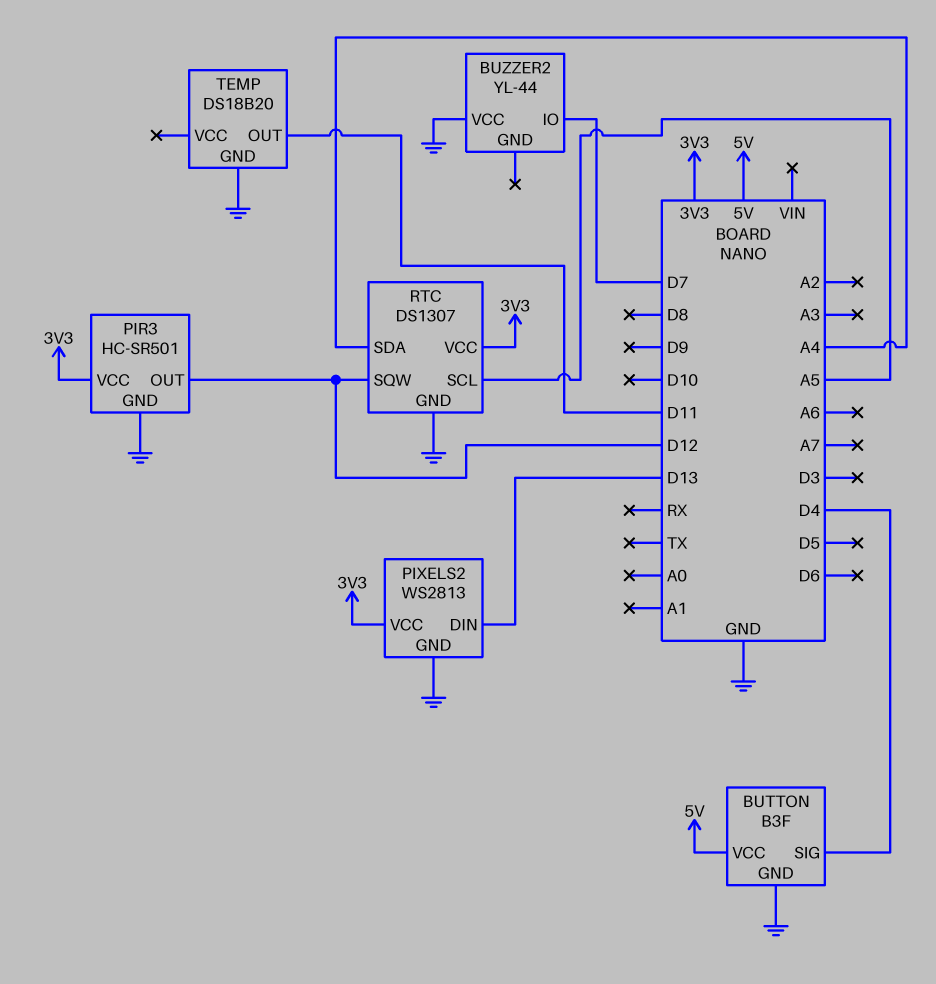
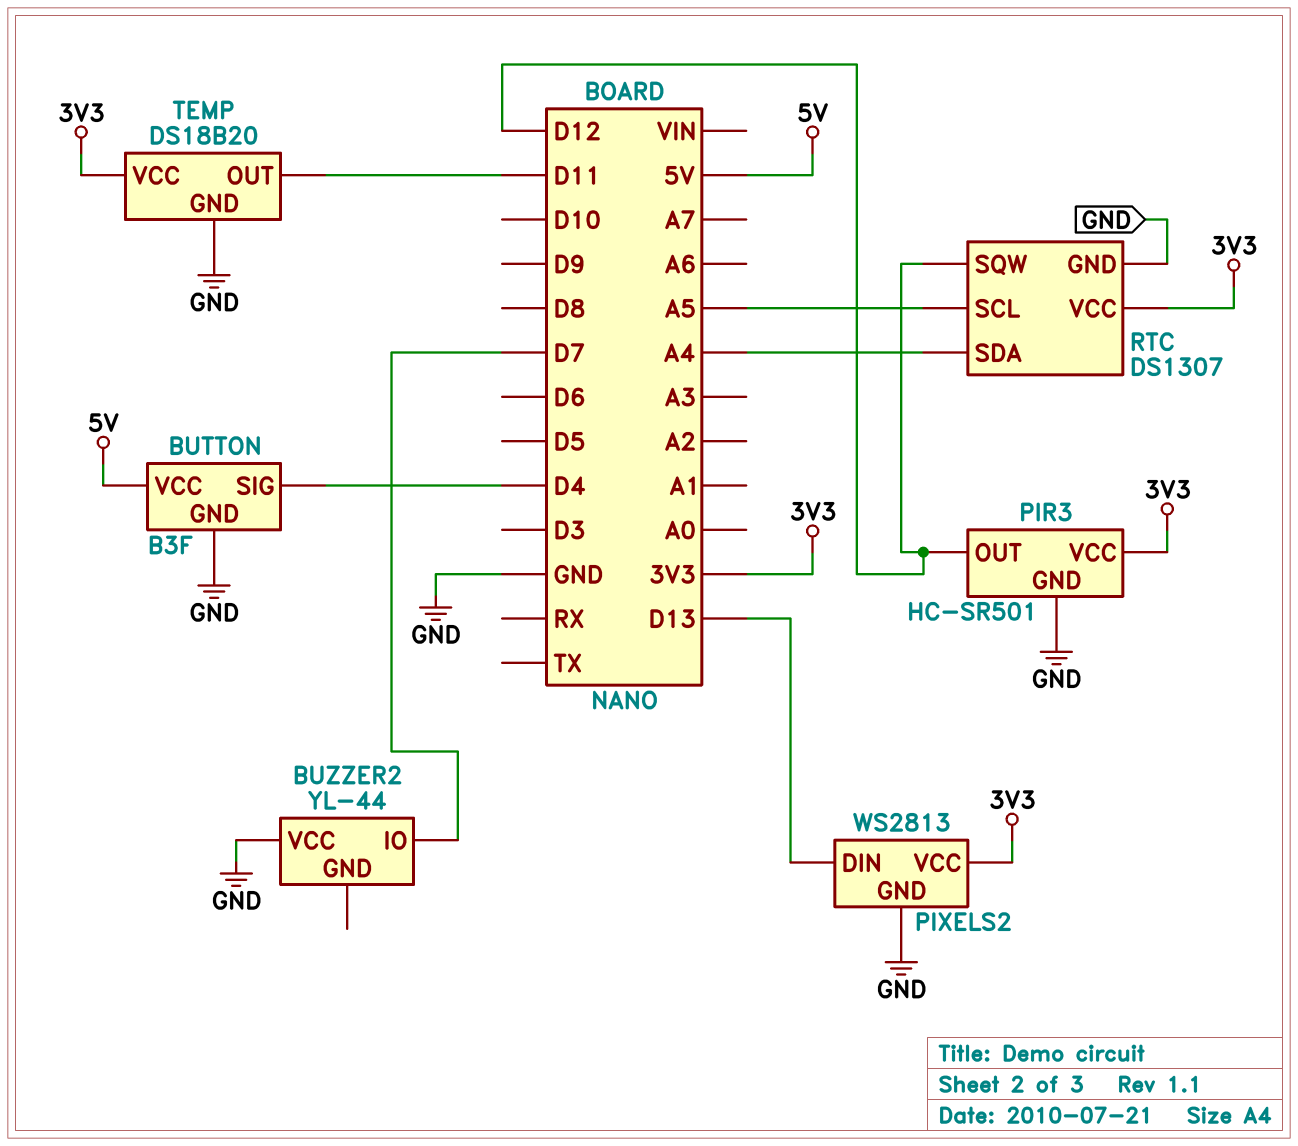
TEMP pin VCC: none -> 3V3

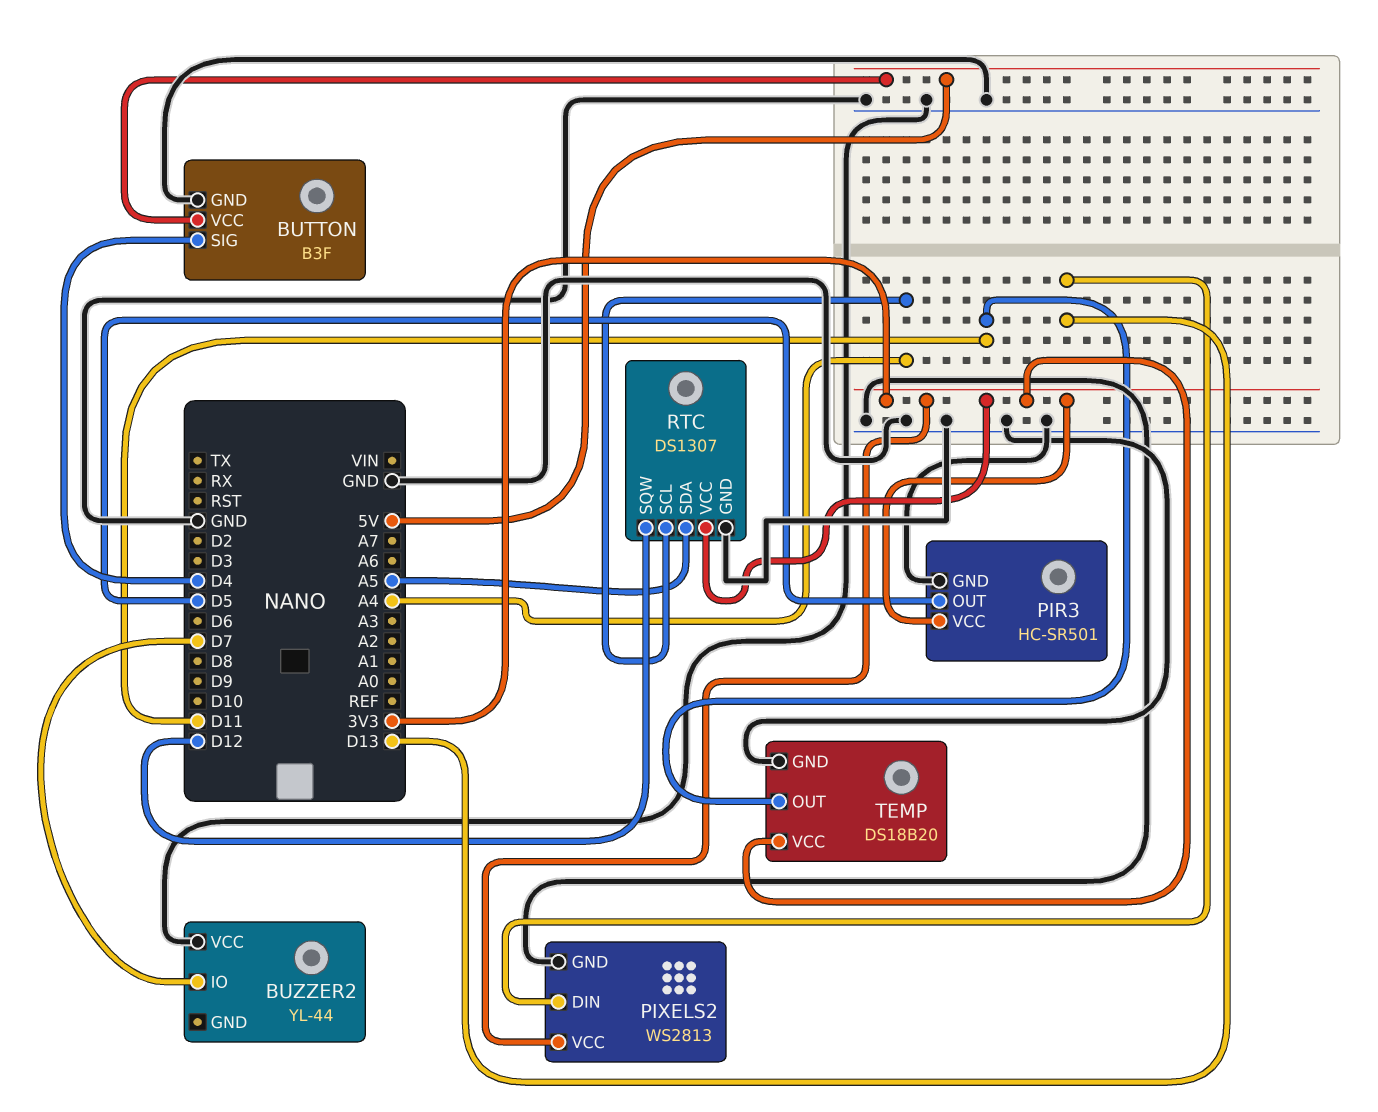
PIR3 pin OUT: D12 -> D5
RTC pin SCL: A5 -> A4
RTC pin SDA: A4 -> A5

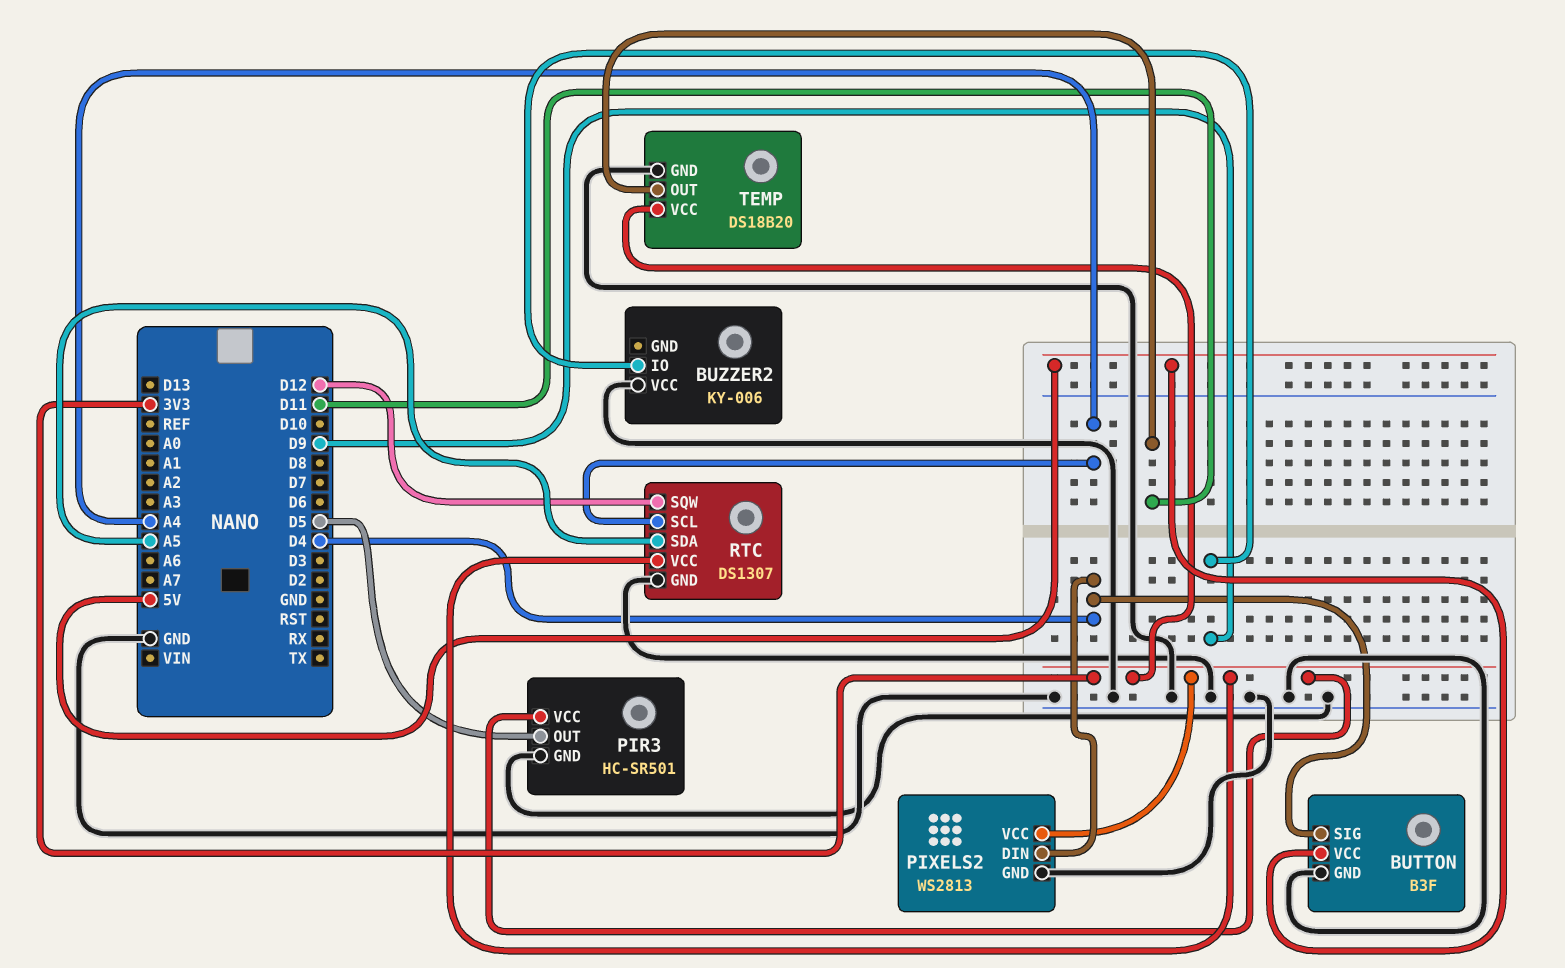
BUZZER2: YL-44 -> KY-006
BUZZER2 pin IO: D7 -> D9
PIXELS2 pin DIN: D13 -> D4

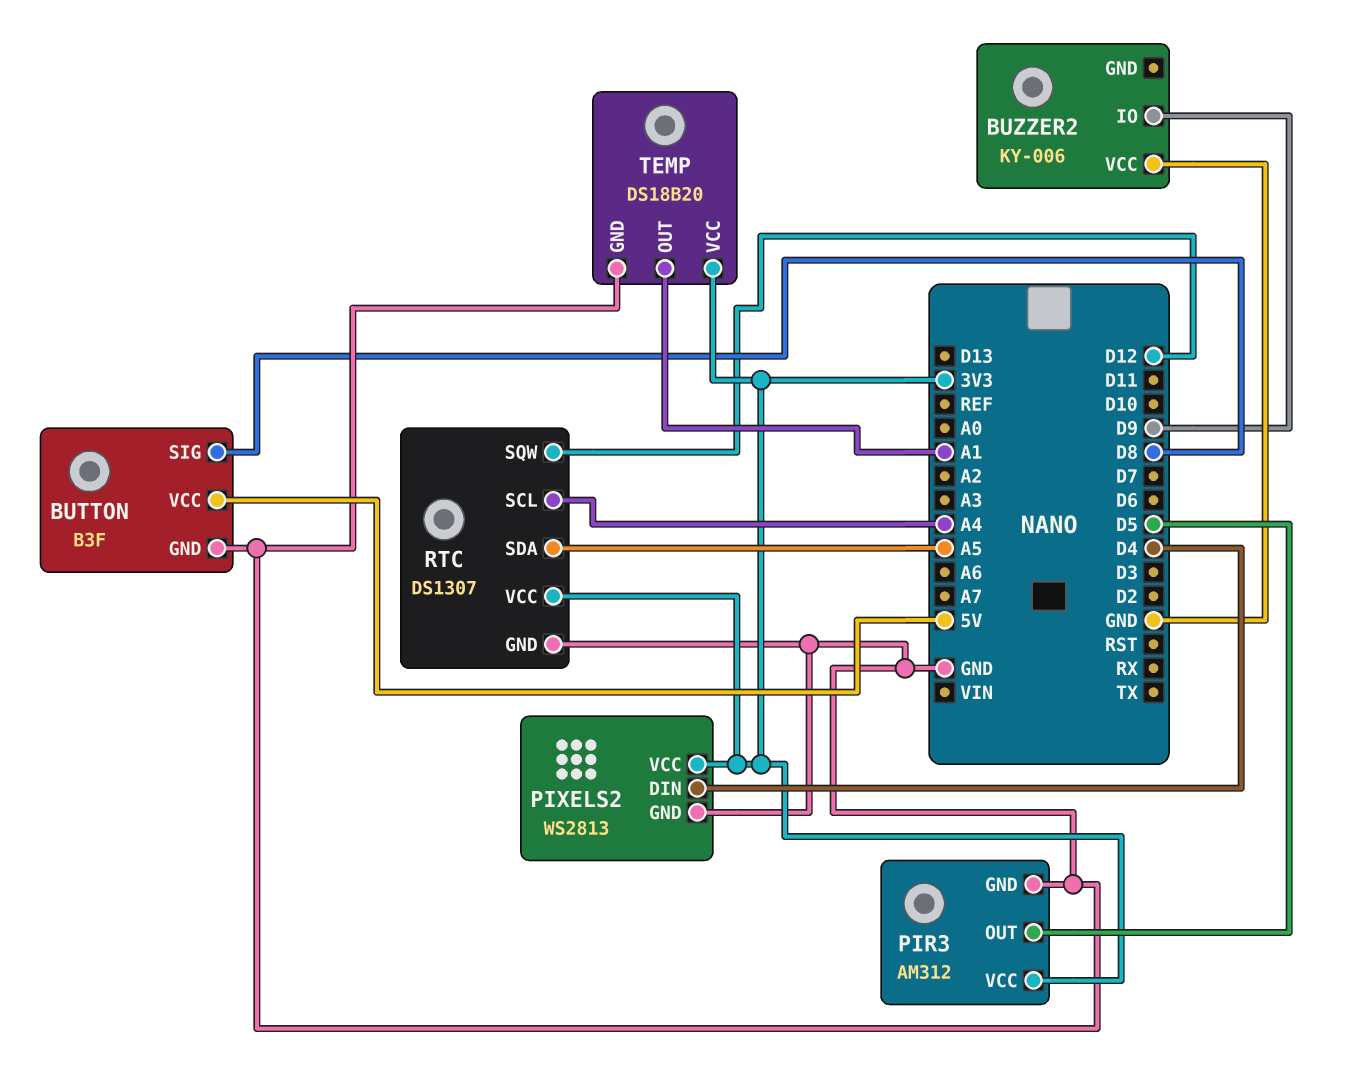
BUTTON pin SIG: D4 -> D8
PIR3: HC-SR501 -> AM312
TEMP pin OUT: D11 -> A1

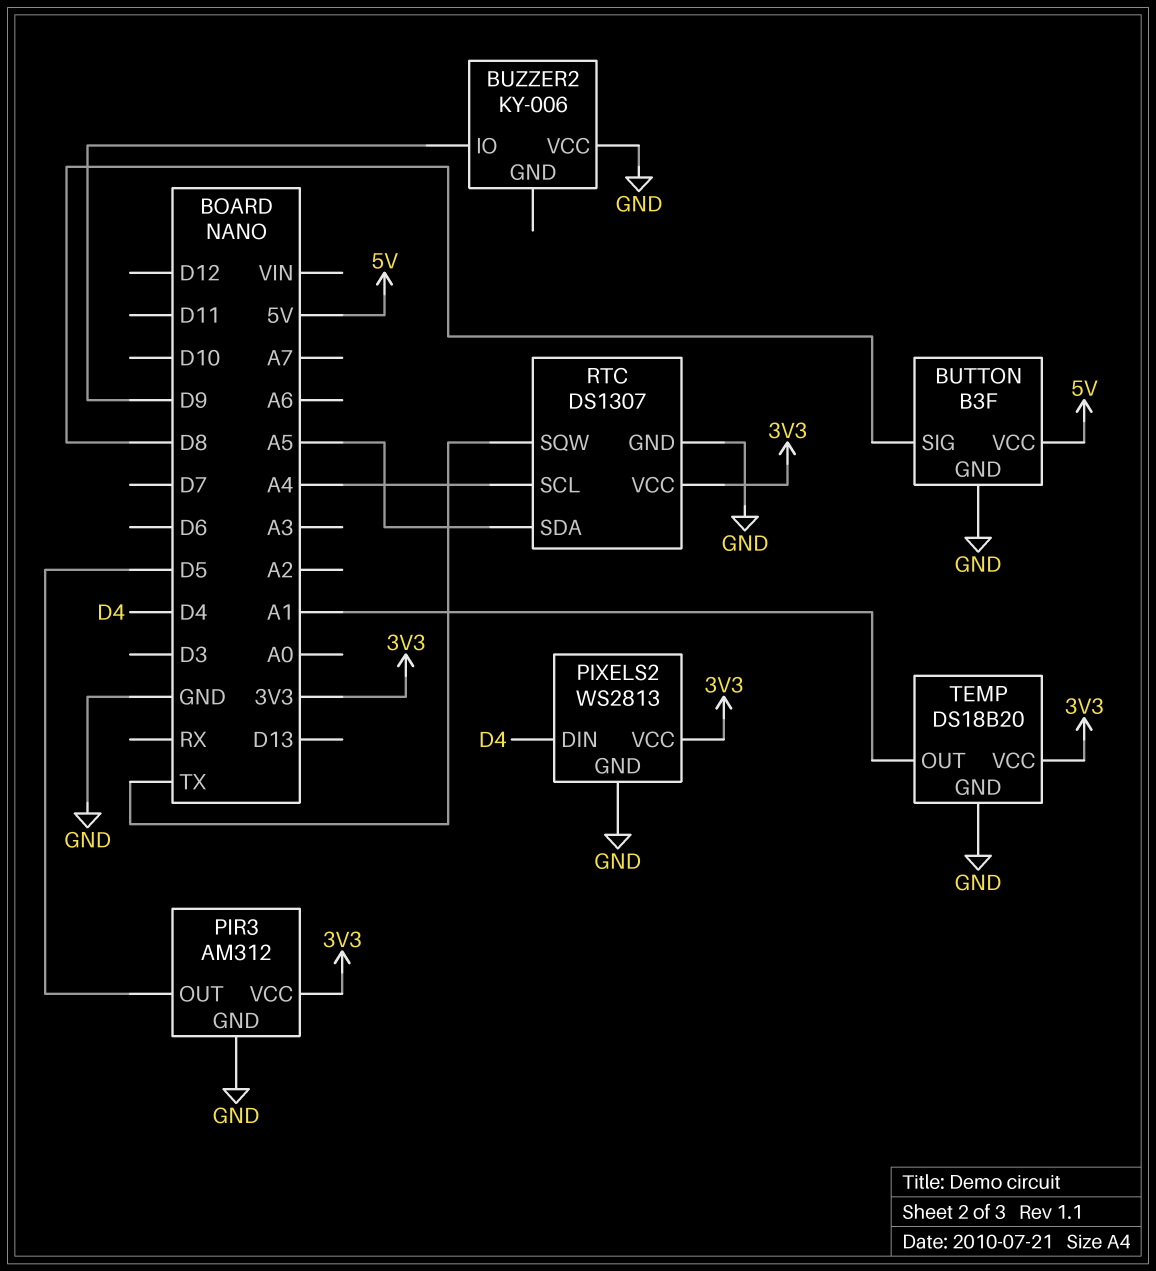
RTC pin SQW: D12 -> TX

